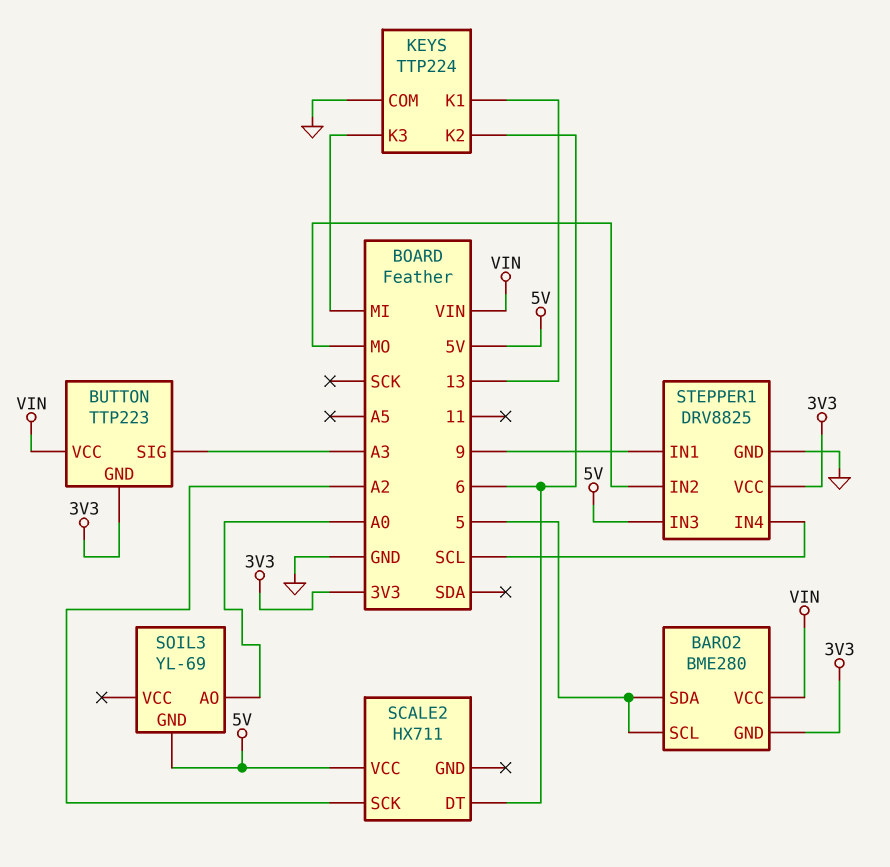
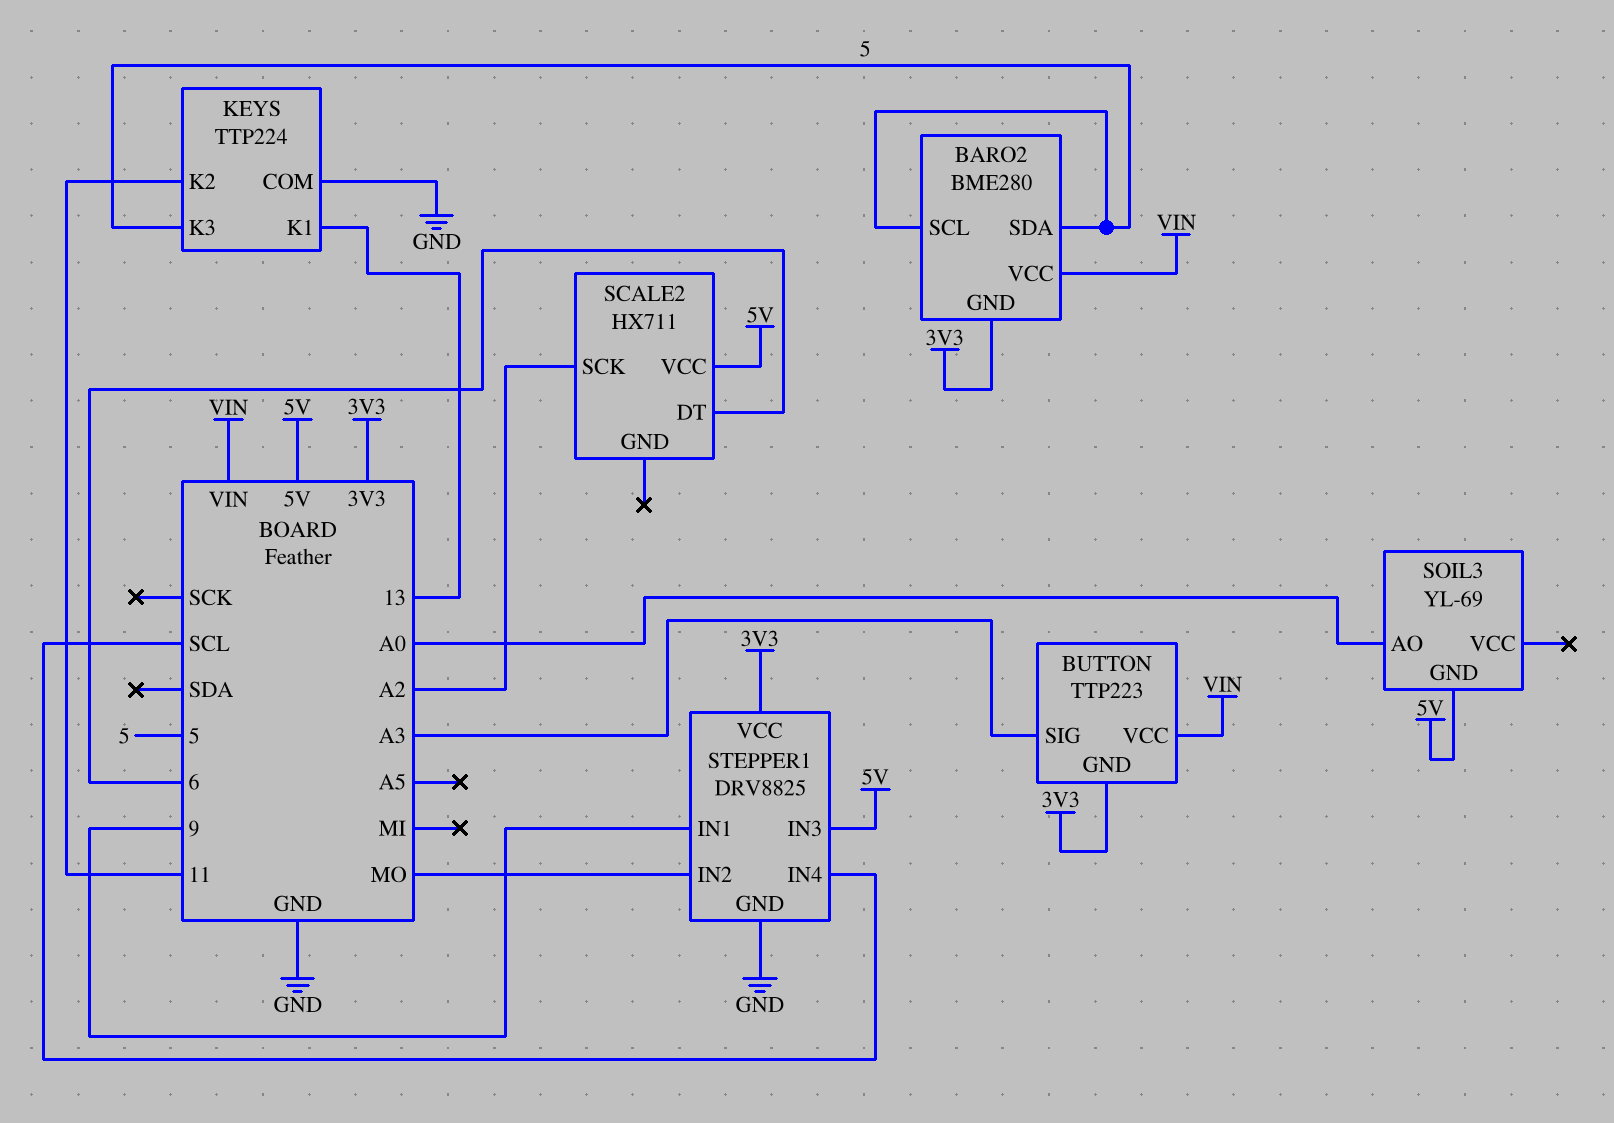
KEYS pin K2: 6 -> 11
KEYS pin K3: MI -> 5

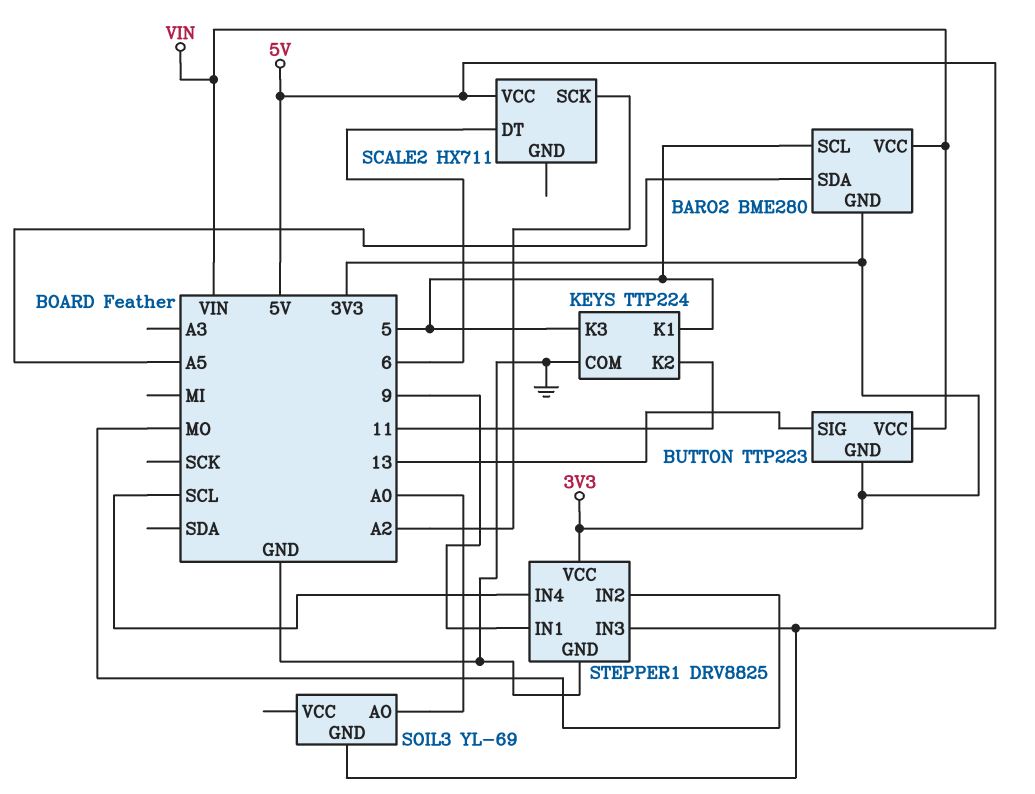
BARO2 pin SDA: 5 -> A5
BUTTON pin SIG: A3 -> 13
KEYS pin K1: 13 -> 5

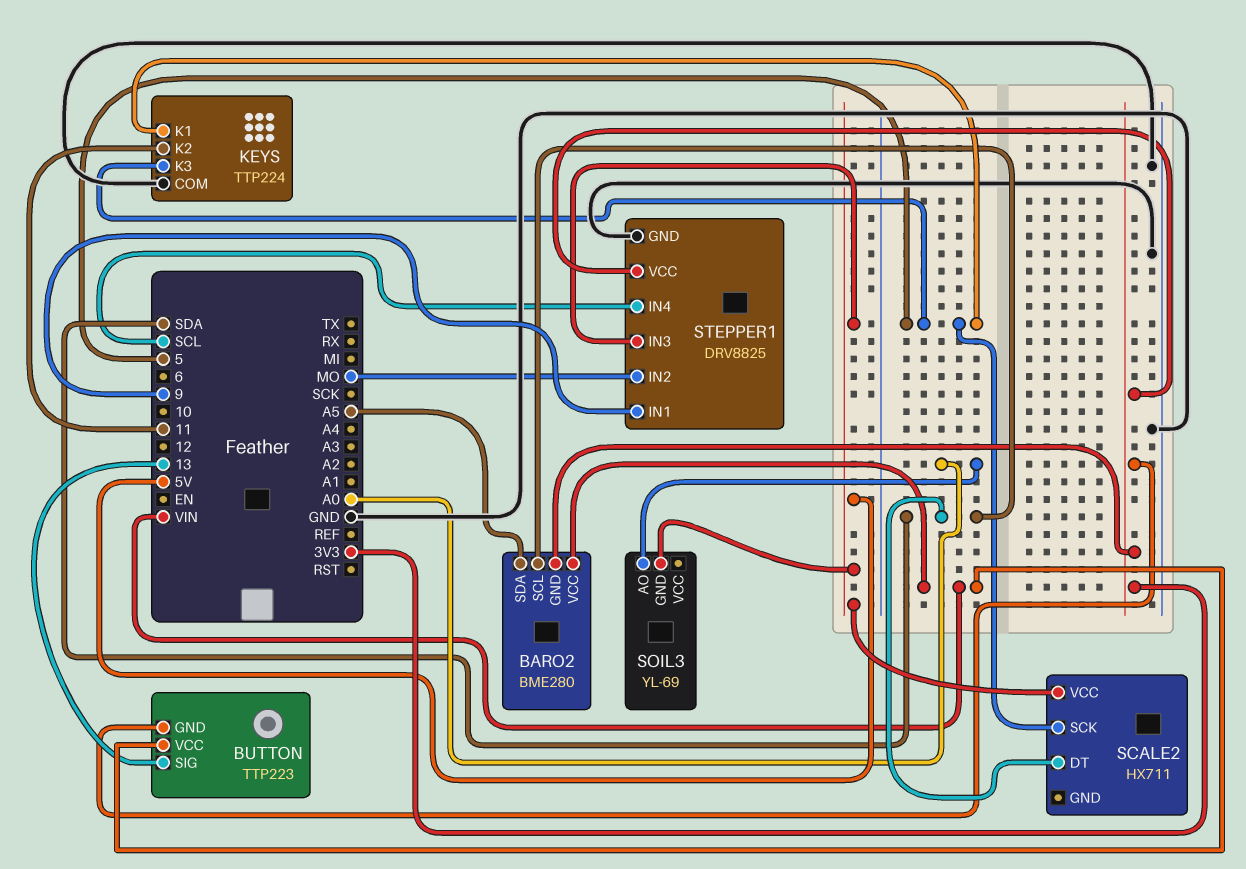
BARO2 pin SCL: 5 -> SDA
SCALE2 pin DT: 6 -> SDA
SCALE2 pin SCK: A2 -> 5

